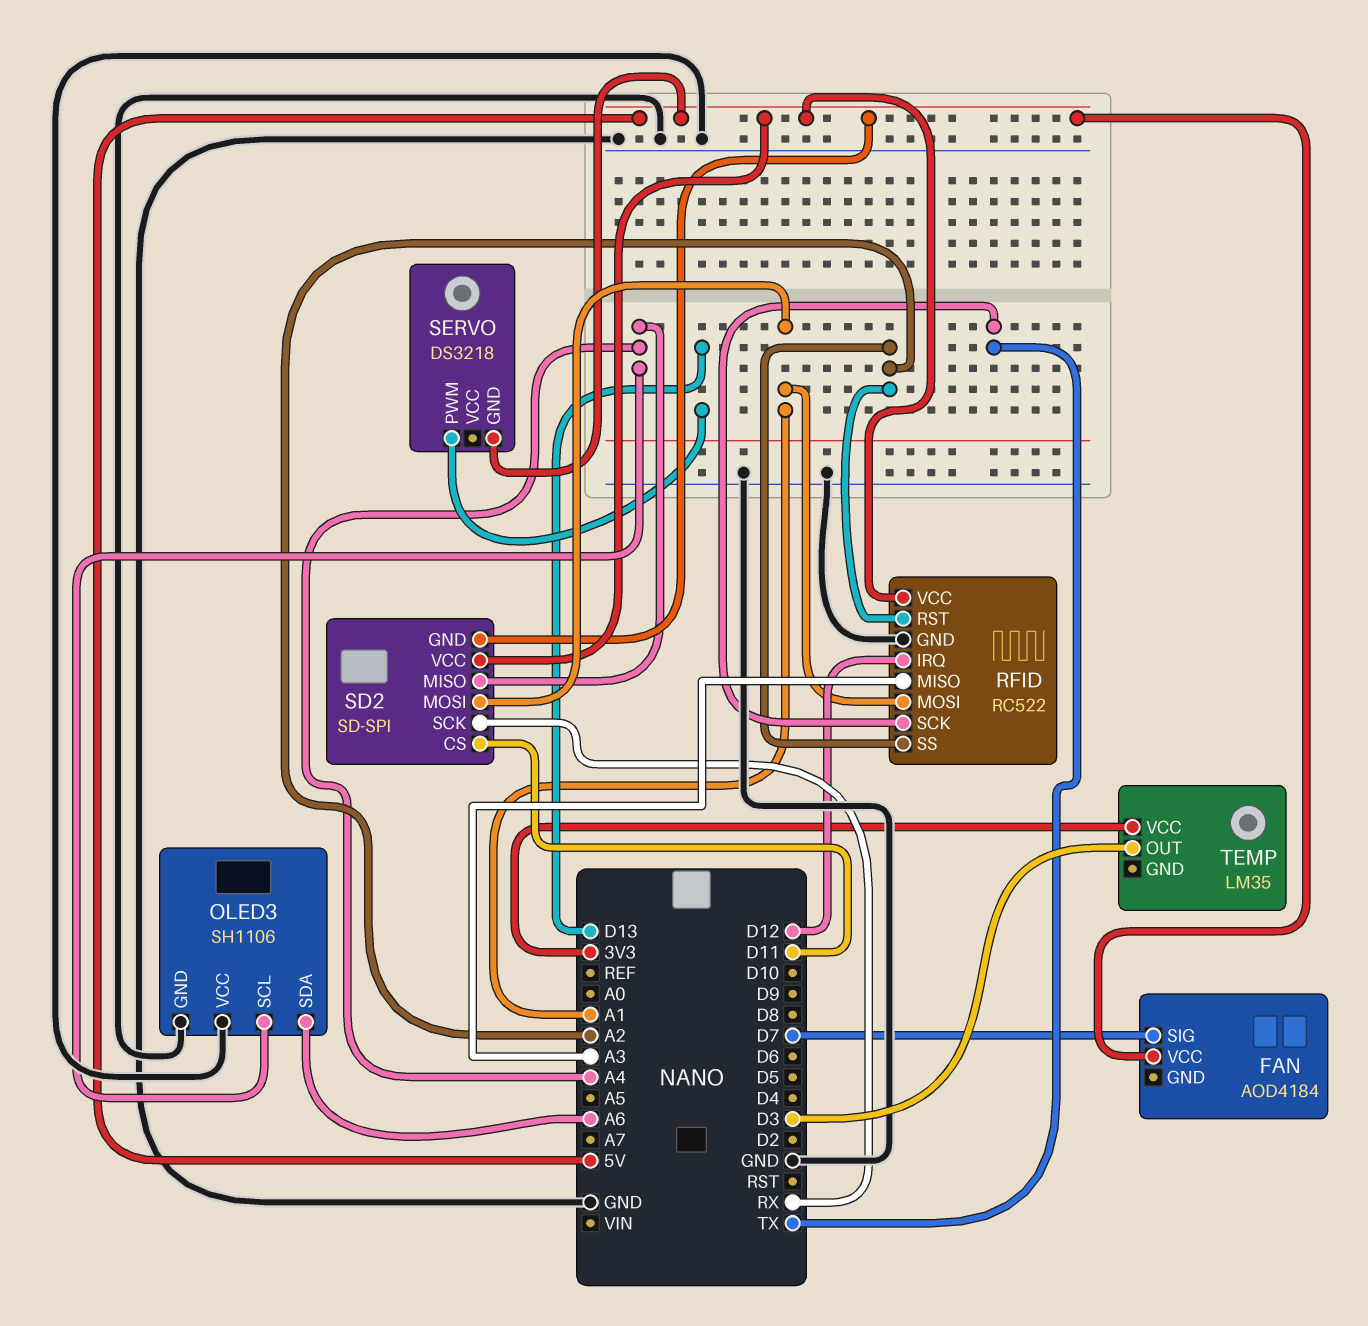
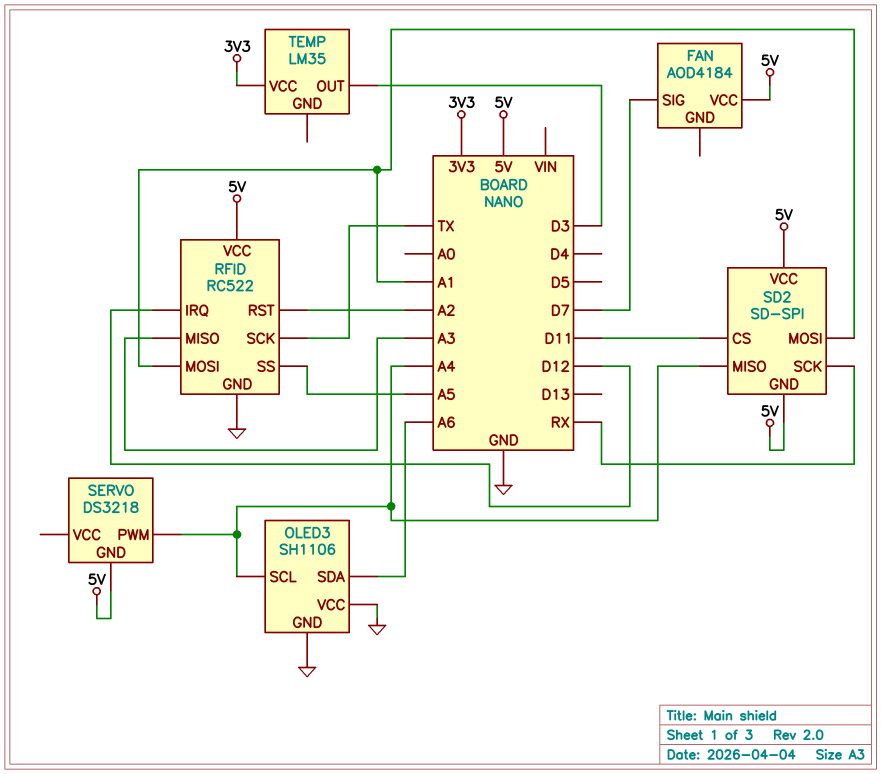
RFID pin SS: A2 -> A5
SERVO pin PWM: D13 -> A4

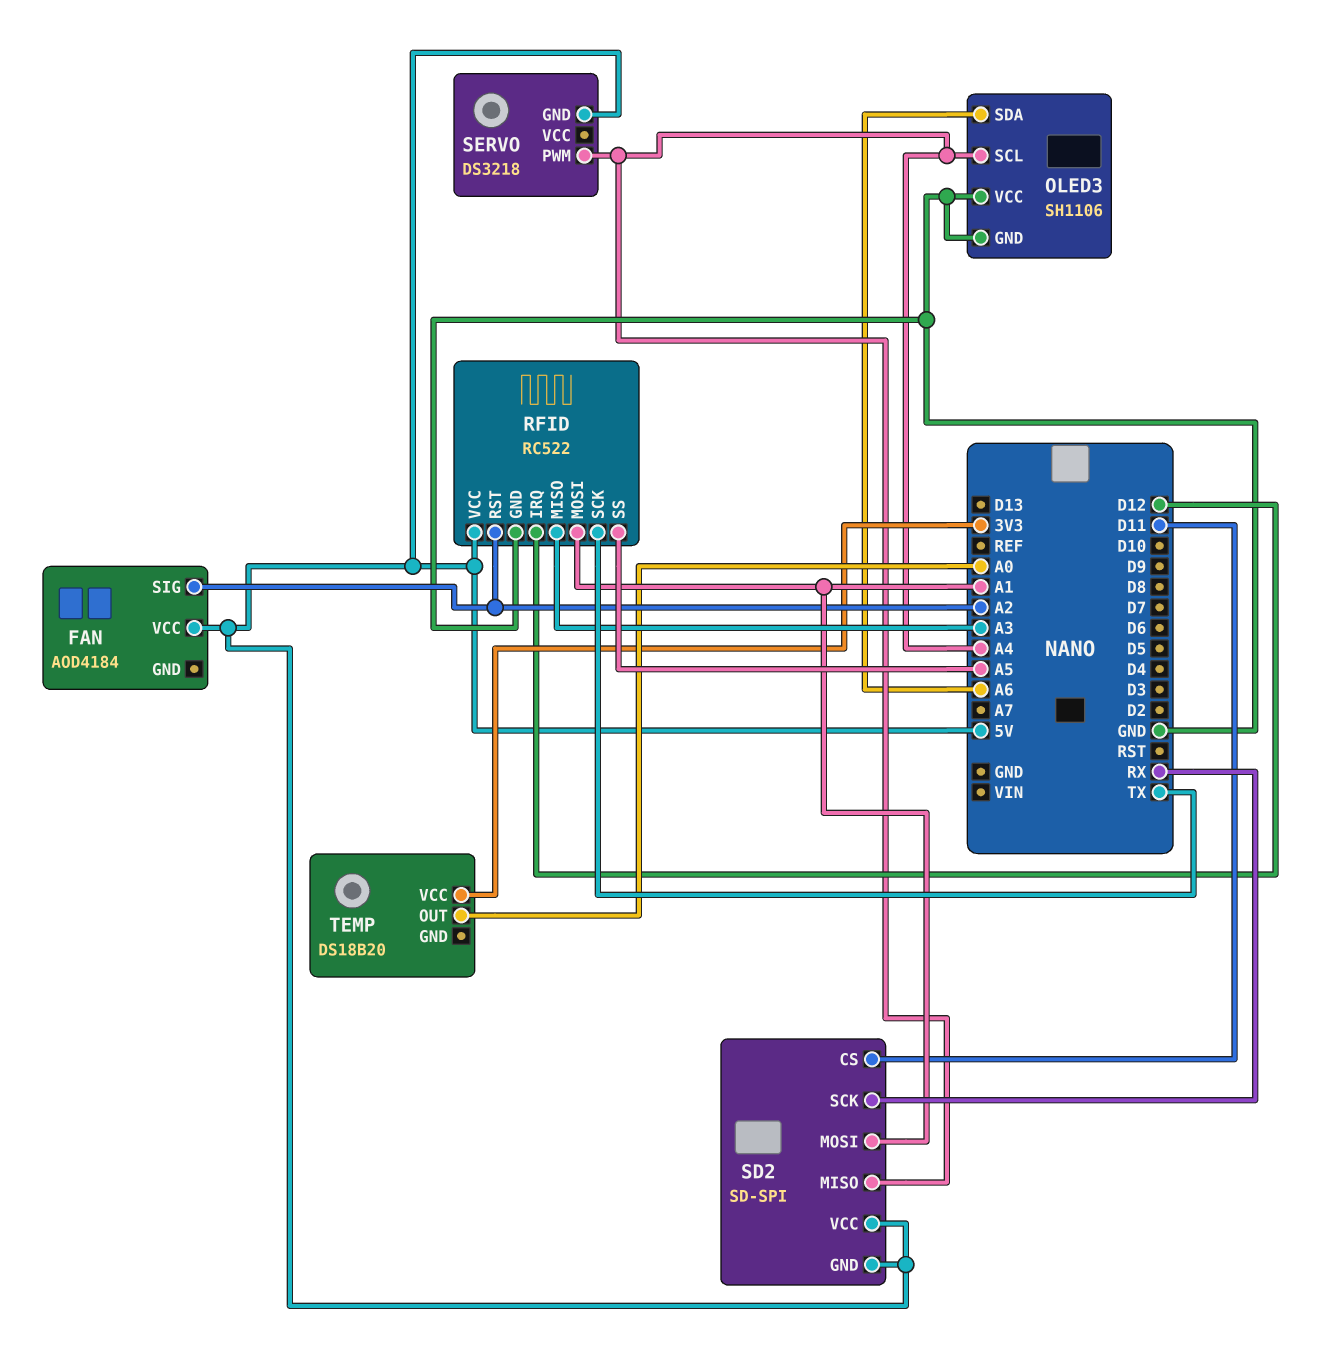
FAN pin SIG: D7 -> A2
TEMP: LM35 -> DS18B20
TEMP pin OUT: D3 -> A0

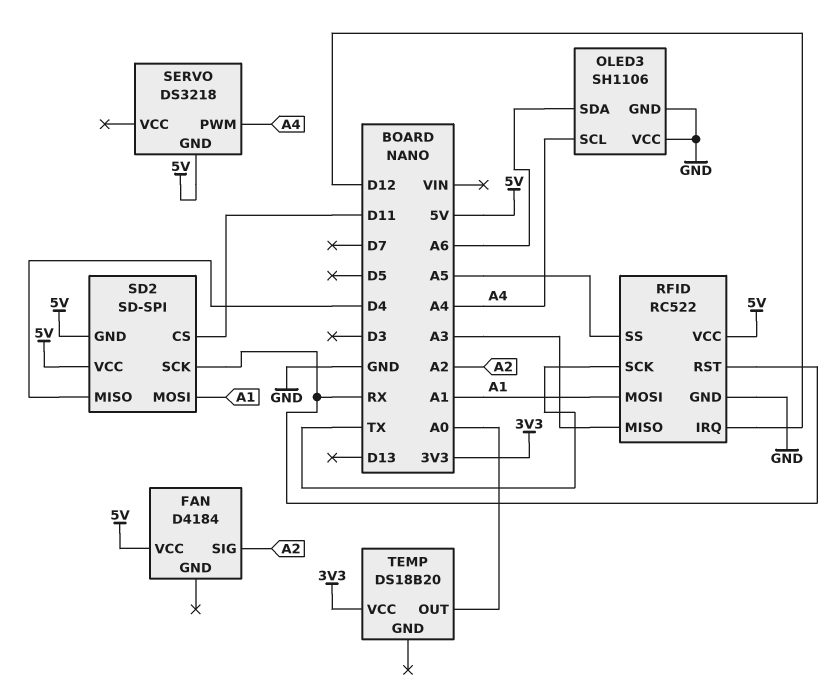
FAN: AOD4184 -> D4184
RFID pin RST: A2 -> RX
SD2 pin MISO: A4 -> D4

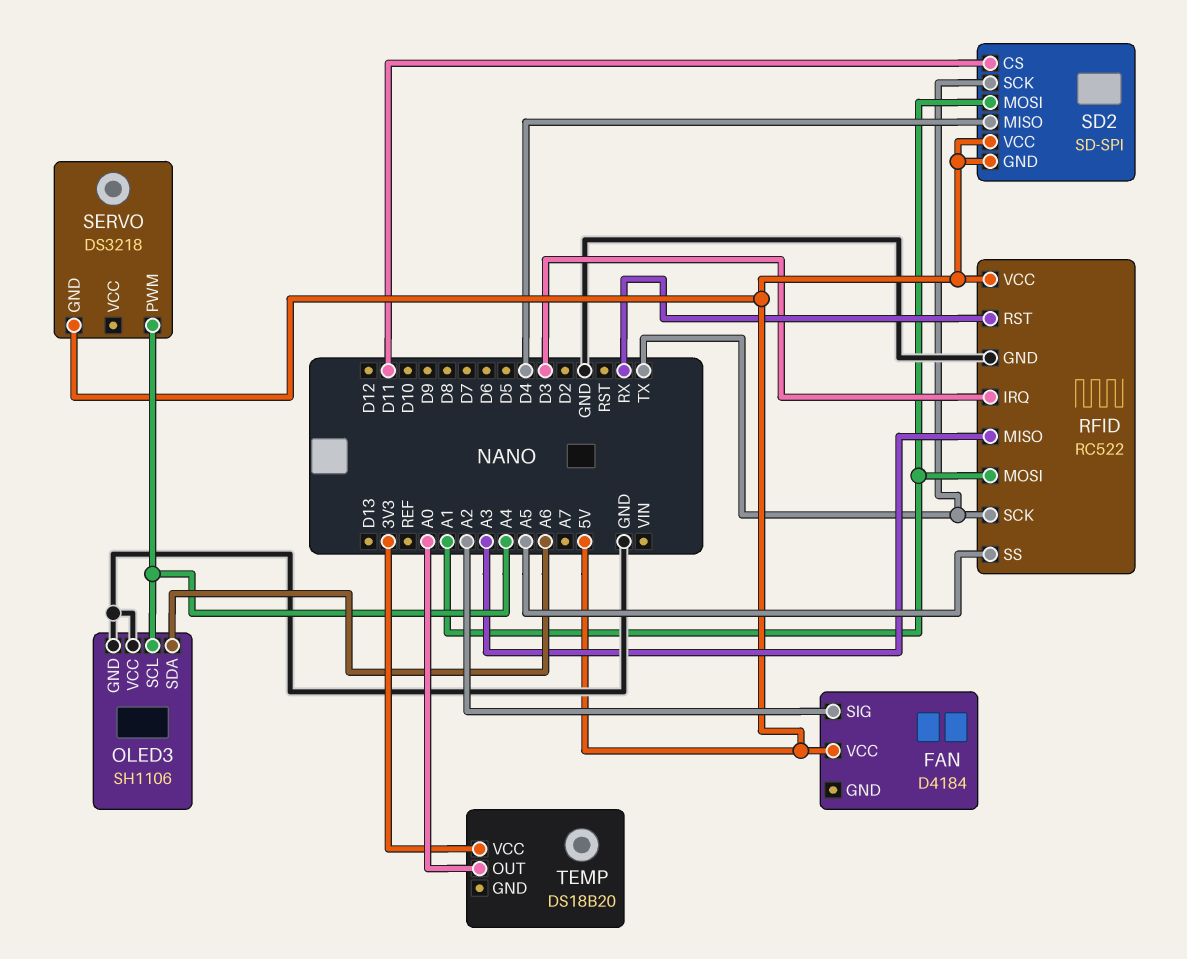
RFID pin IRQ: D12 -> D3
SD2 pin SCK: RX -> TX

